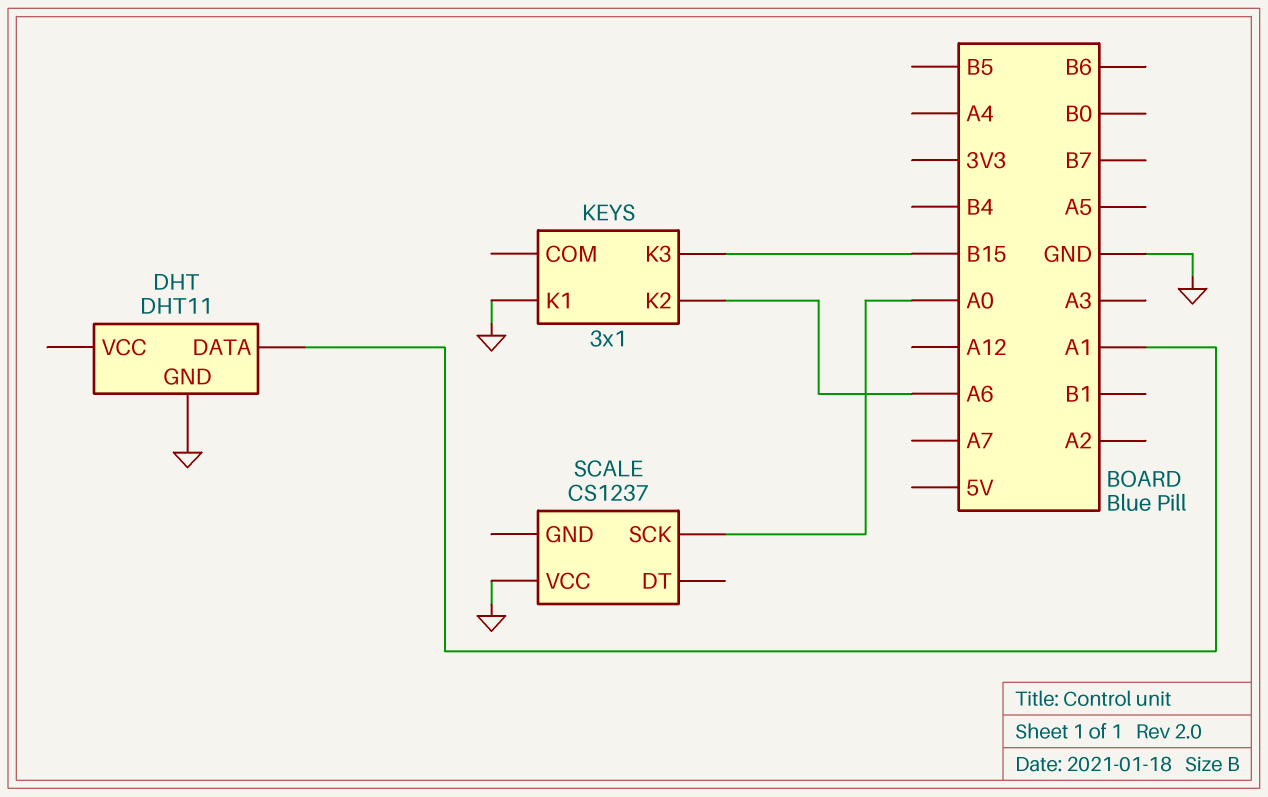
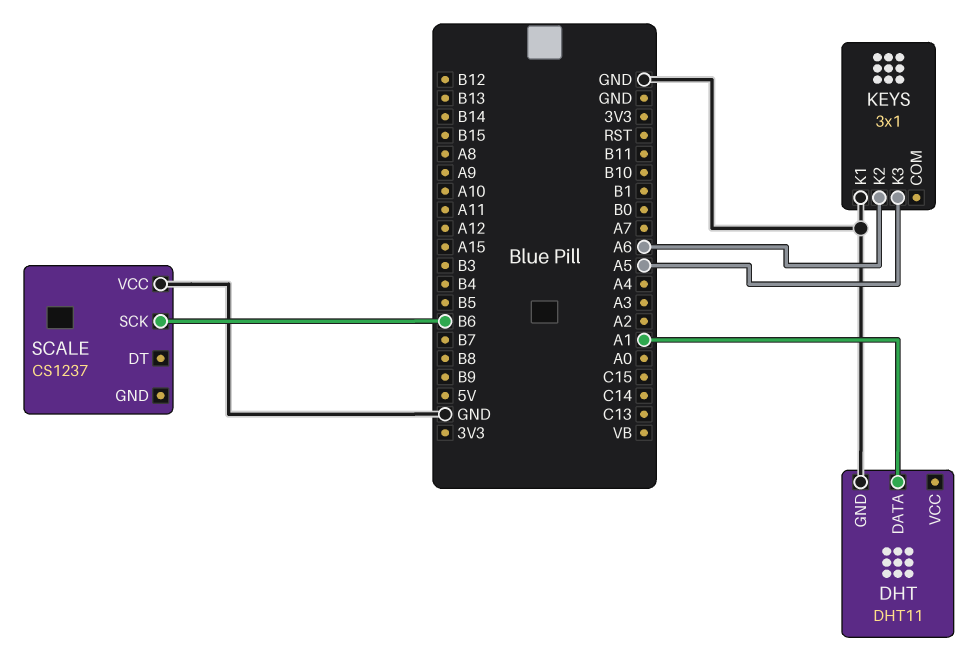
KEYS pin K3: B15 -> A5
SCALE pin SCK: A0 -> B6

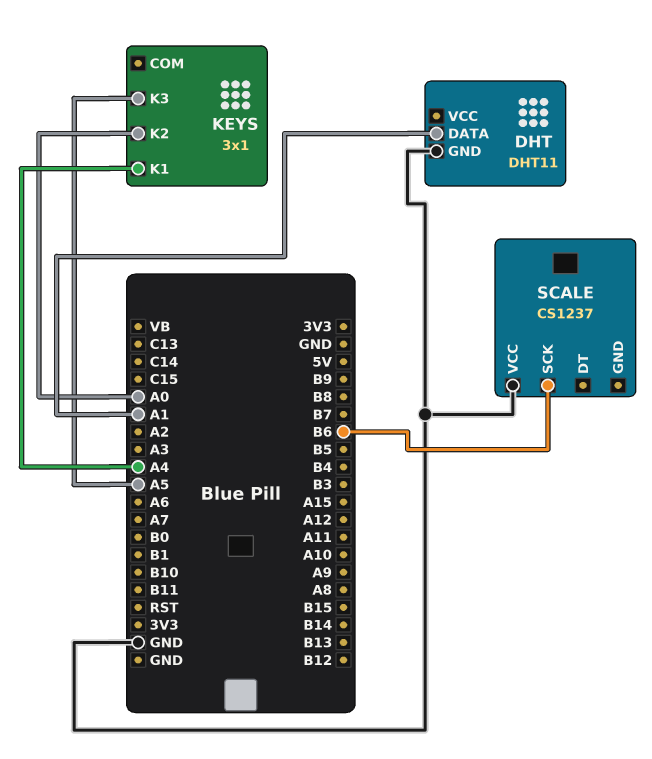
KEYS pin K1: GND -> A4
KEYS pin K2: A6 -> A0

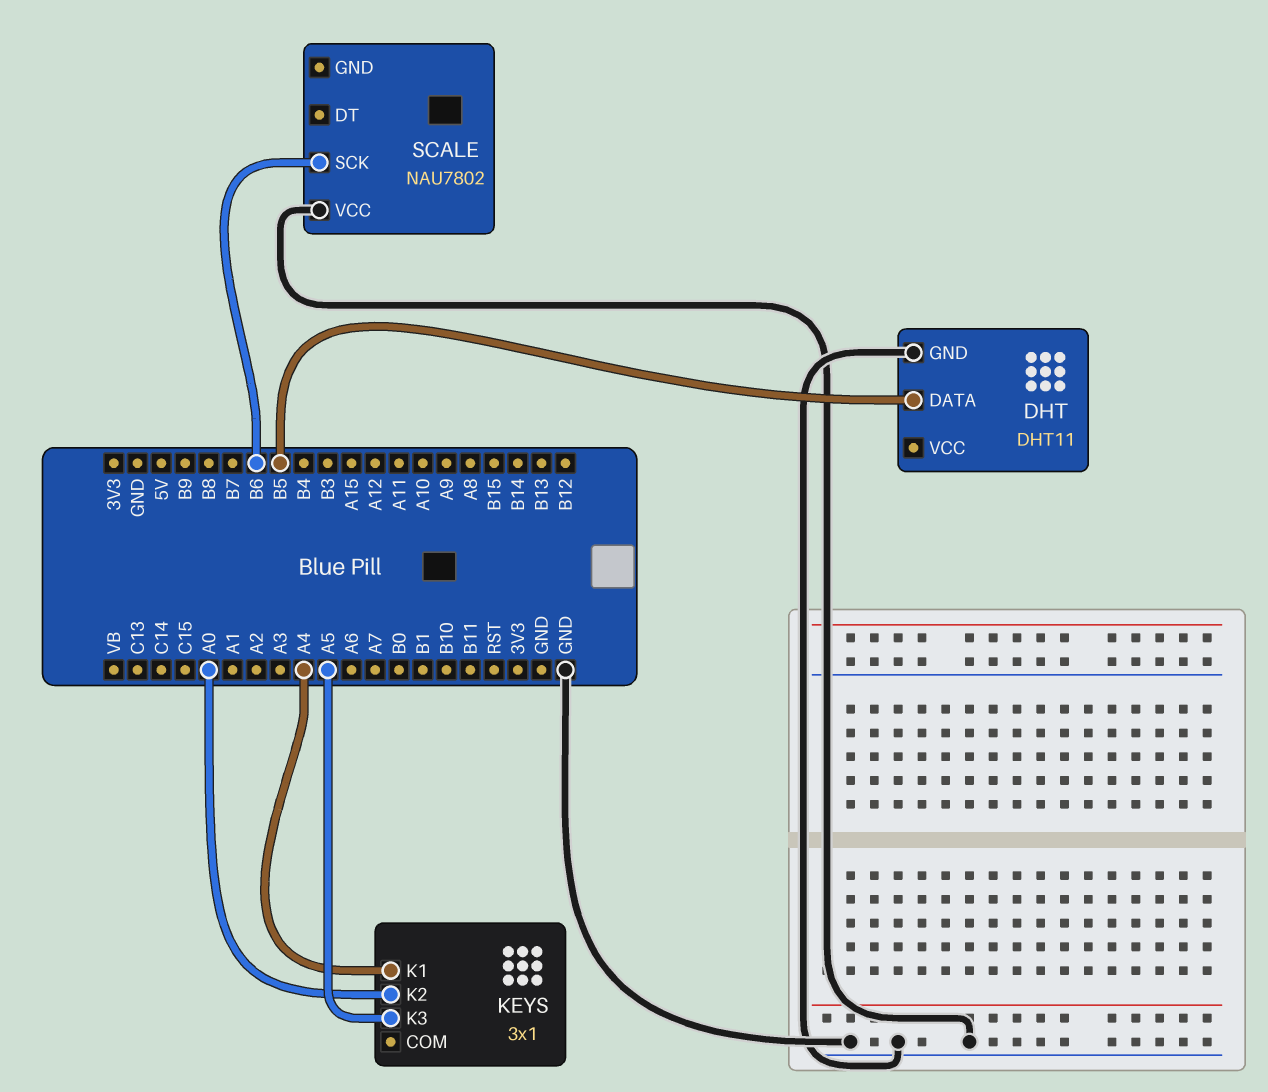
DHT pin DATA: A1 -> B5
SCALE: CS1237 -> NAU7802

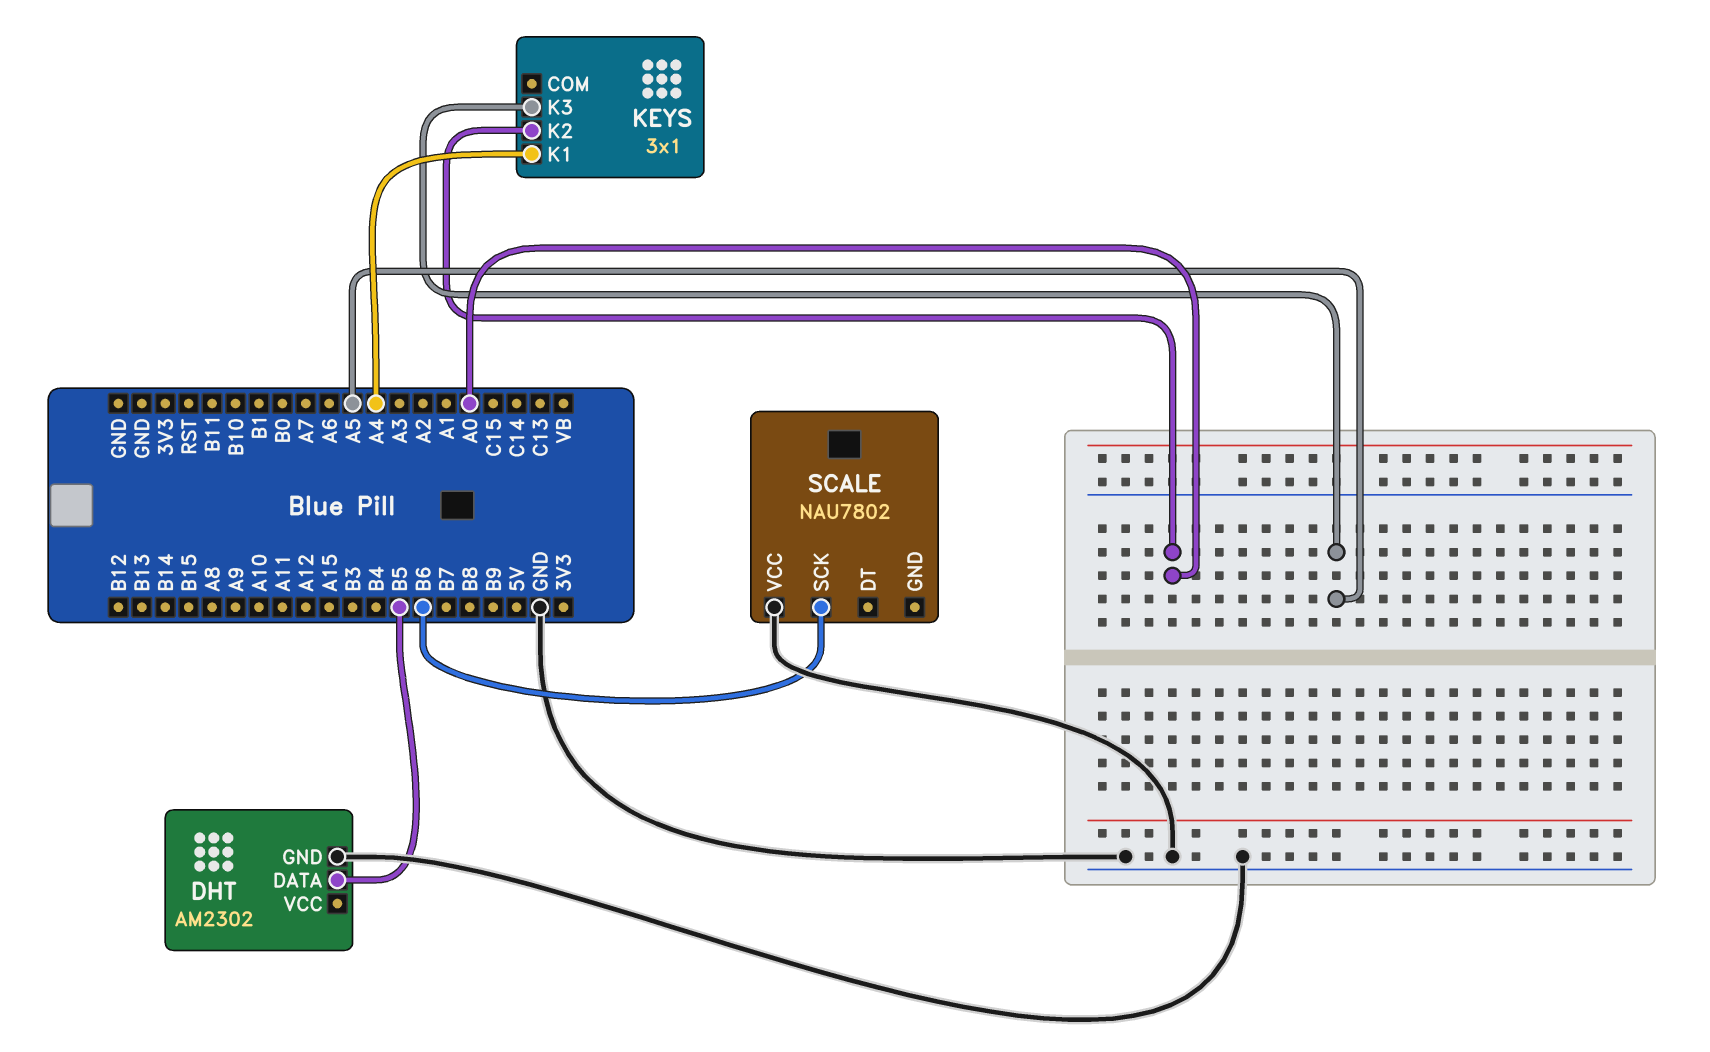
DHT: DHT11 -> AM2302

